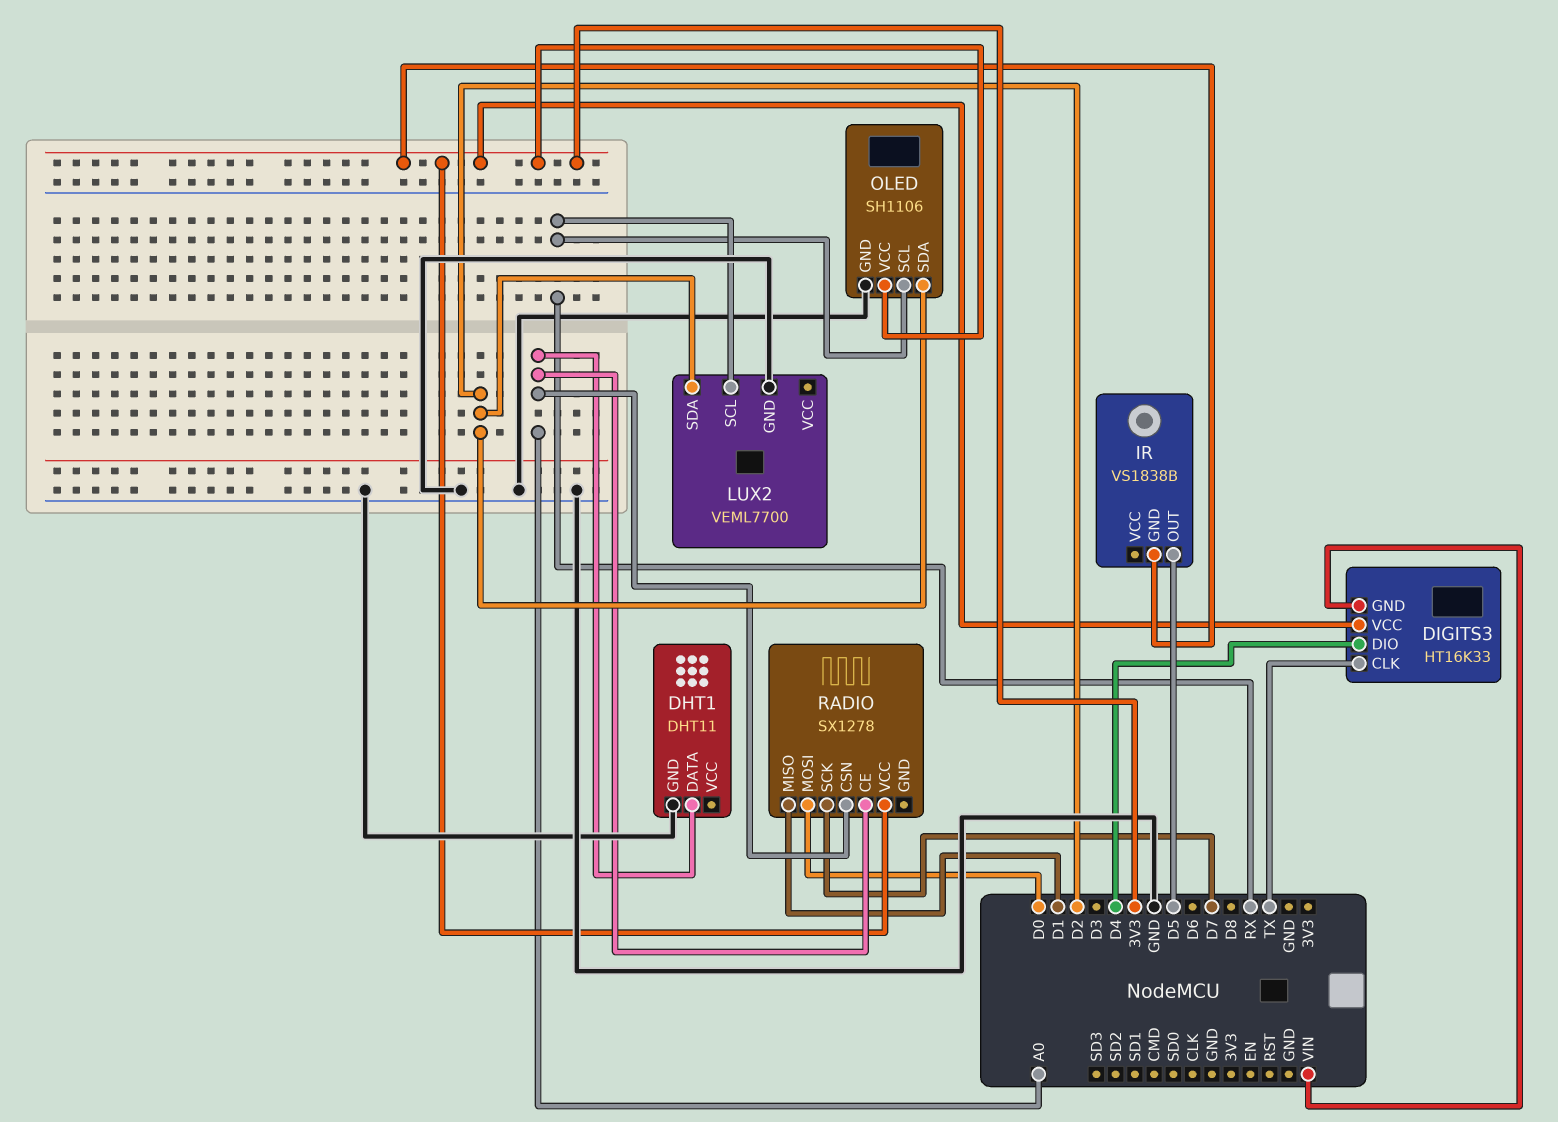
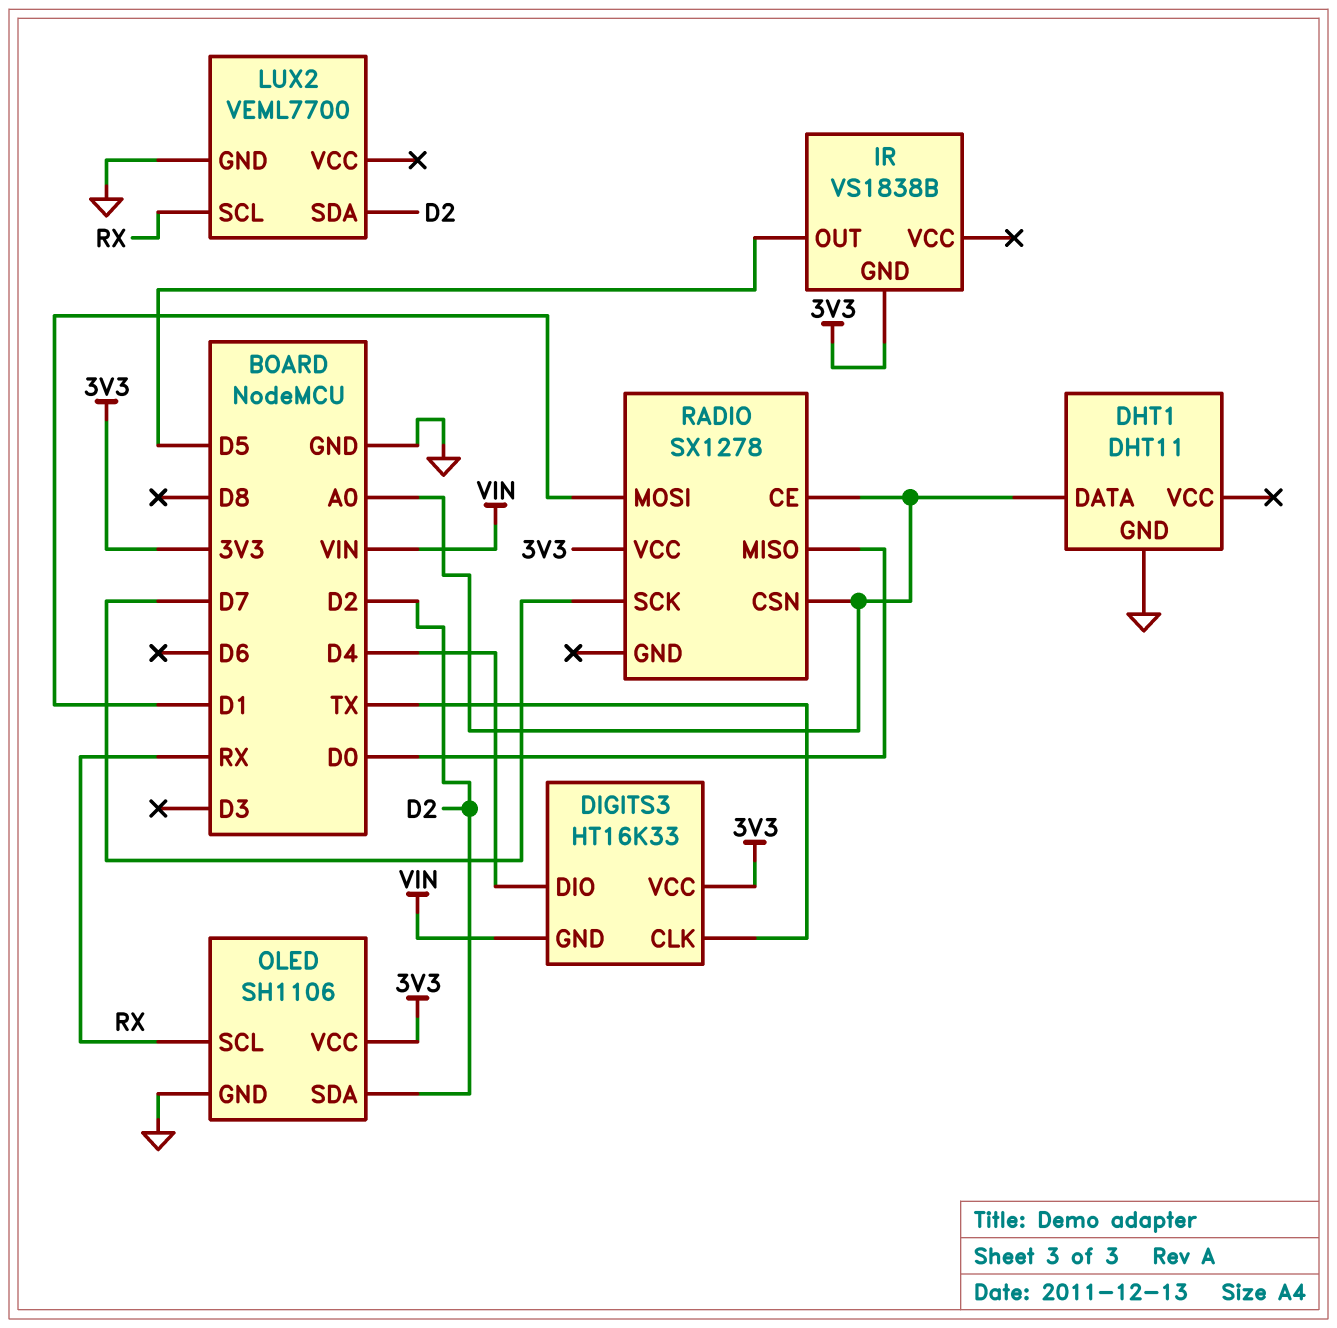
RADIO pin MISO: D1 -> D0
RADIO pin MOSI: D0 -> D1

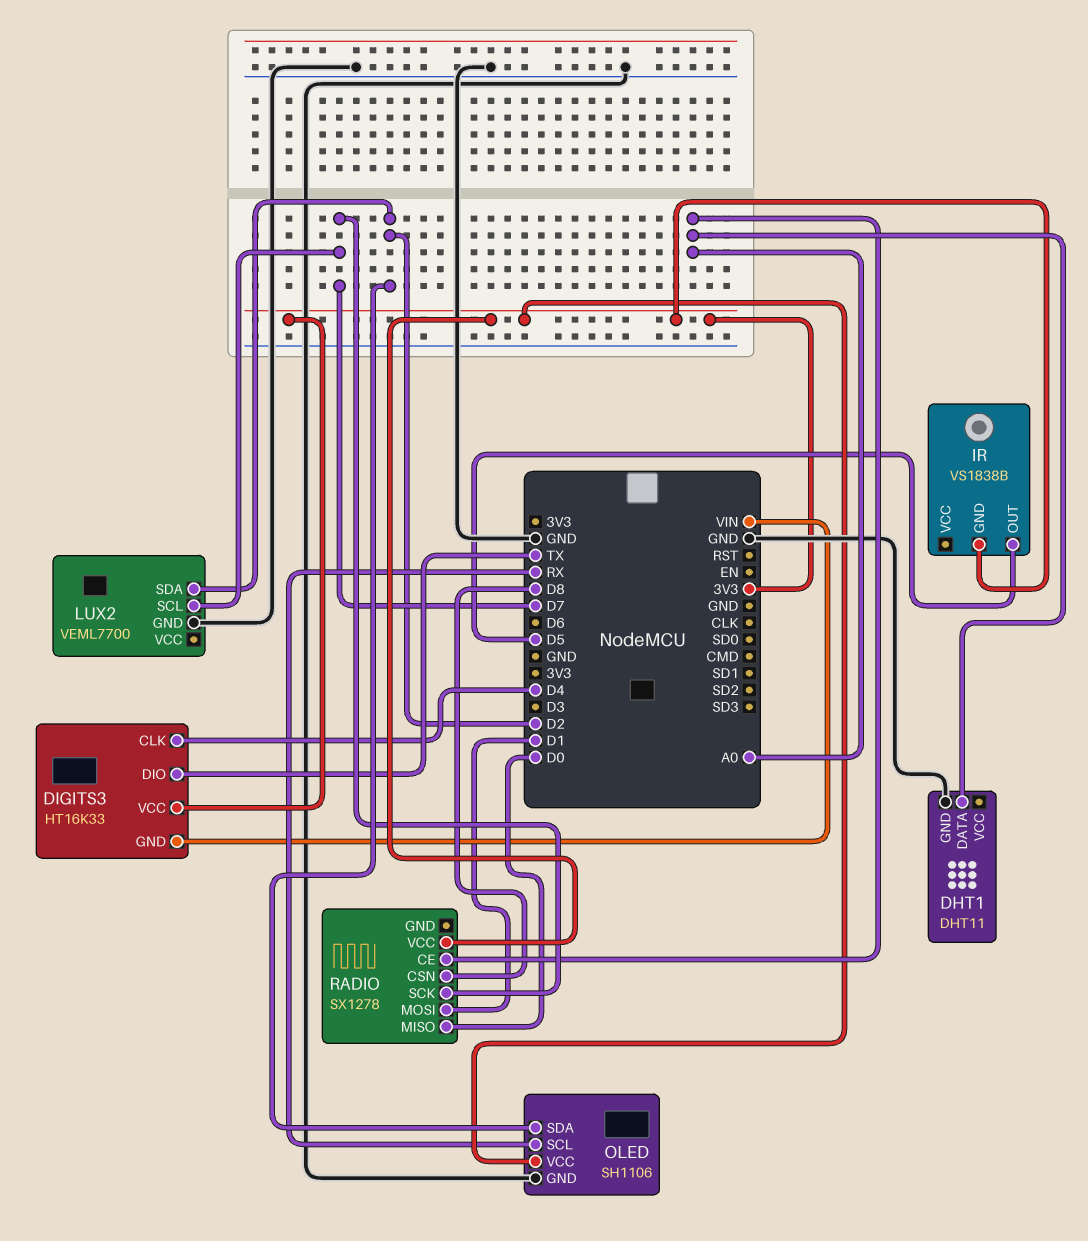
DIGITS3 pin CLK: TX -> D4
DIGITS3 pin DIO: D4 -> TX
LUX2 pin SCL: RX -> D7
RADIO pin CSN: A0 -> D8

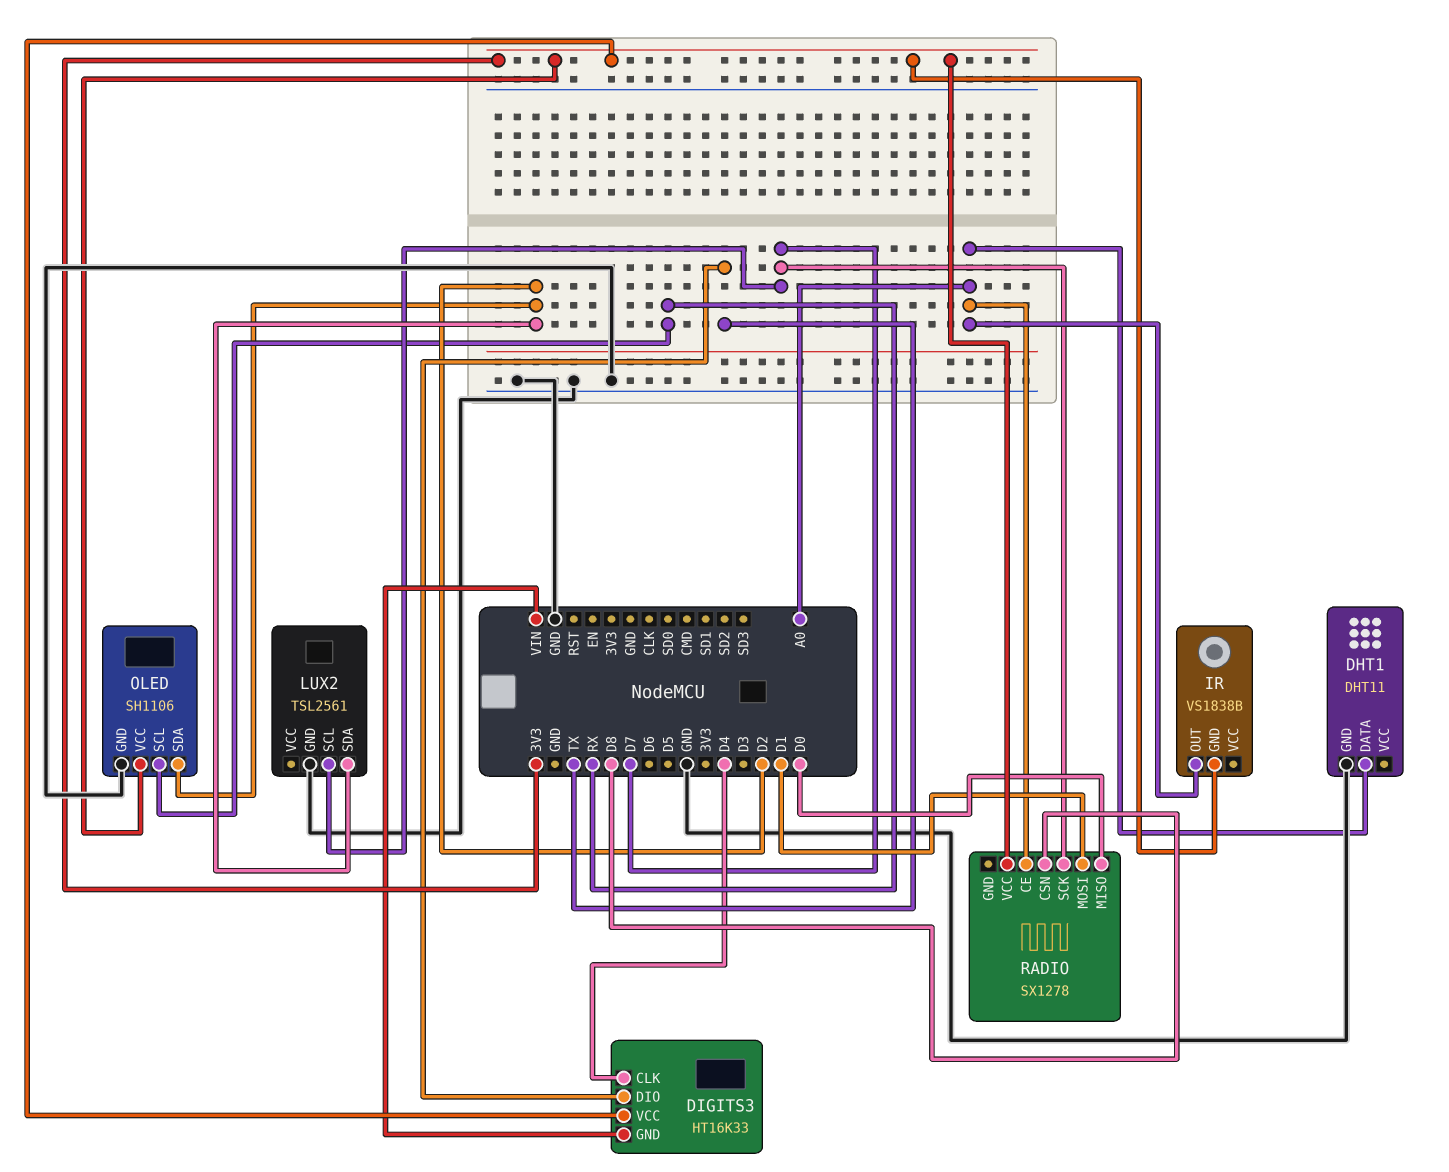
IR pin OUT: D5 -> A0
LUX2: VEML7700 -> TSL2561

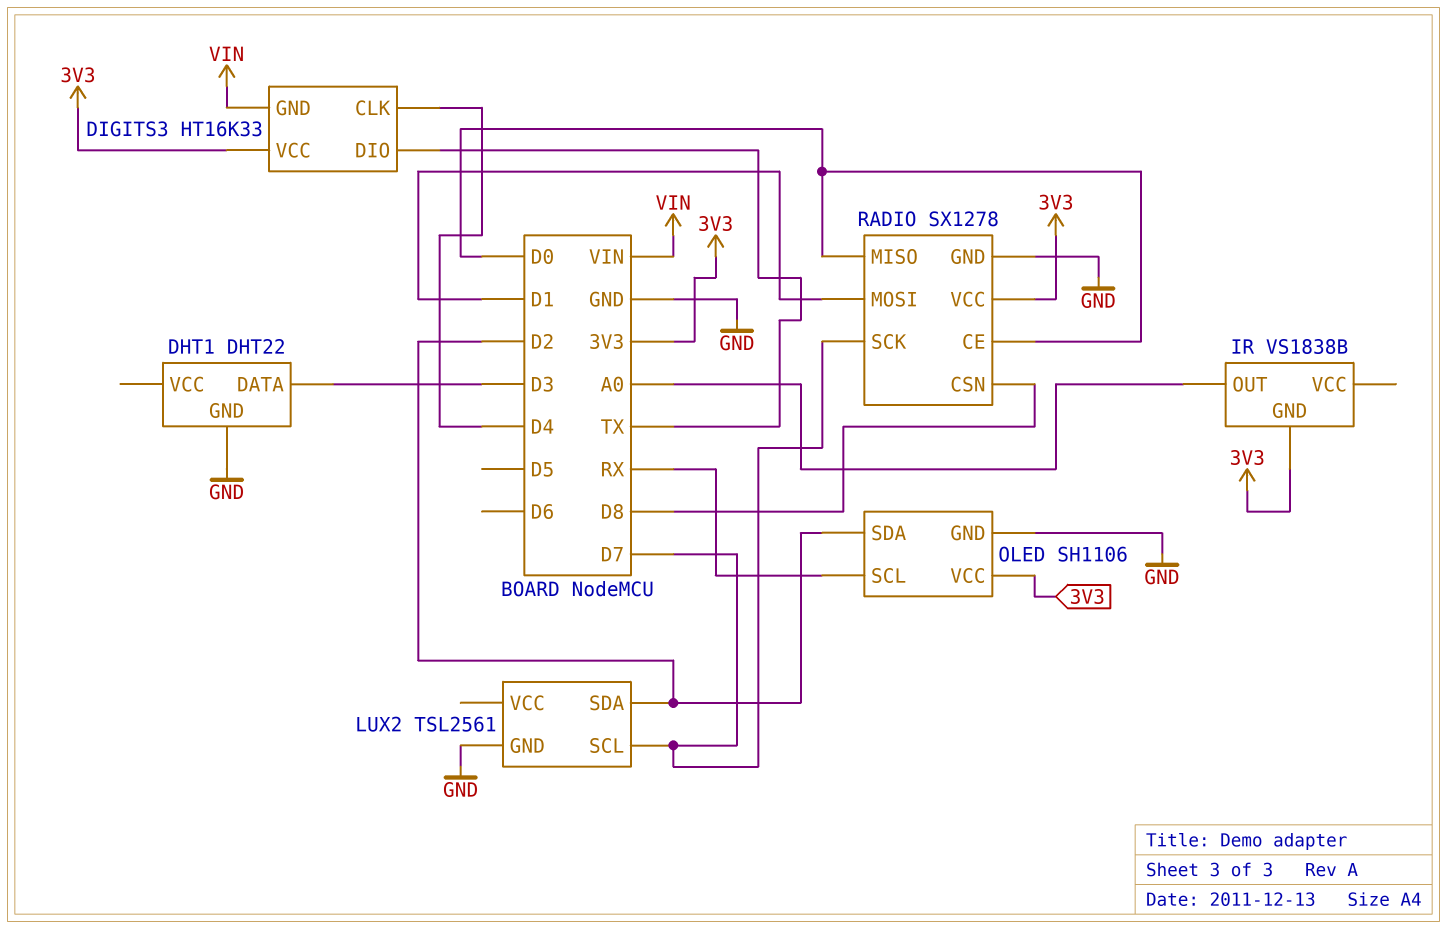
DHT1: DHT11 -> DHT22
DHT1 pin DATA: A0 -> D3
RADIO pin CE: A0 -> D0
RADIO pin GND: none -> GND

